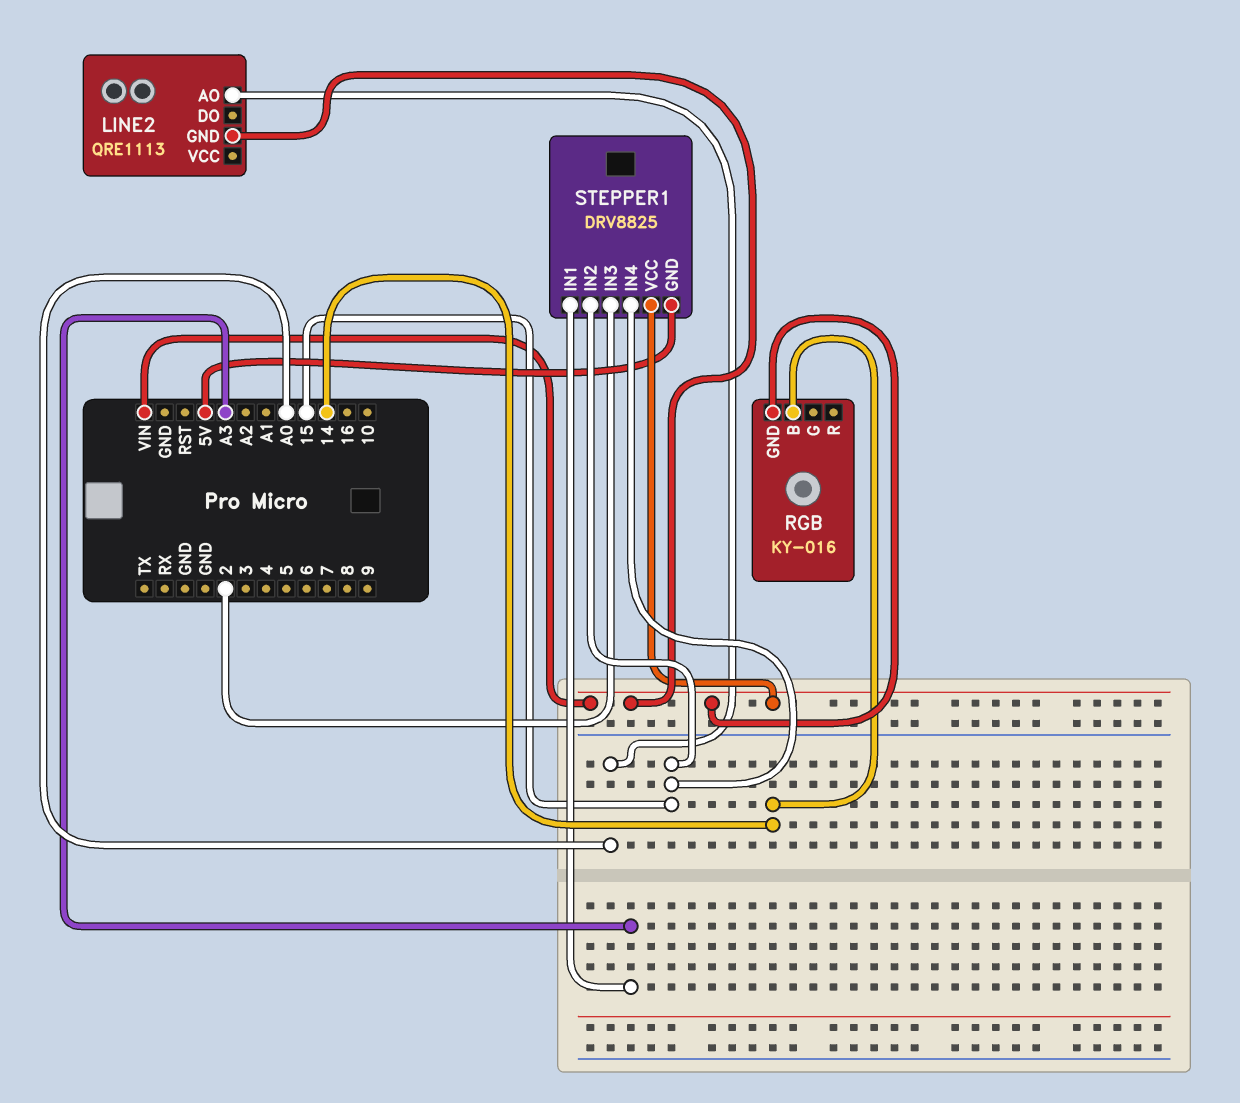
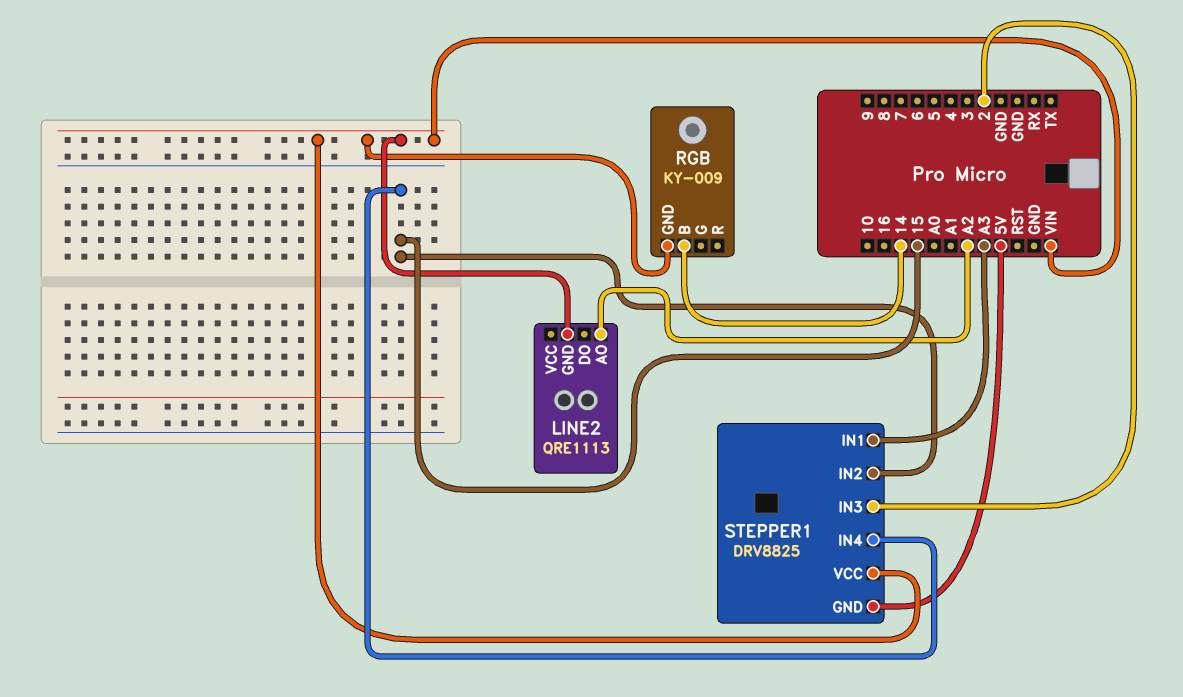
LINE2 pin AO: A0 -> A2
RGB: KY-016 -> KY-009

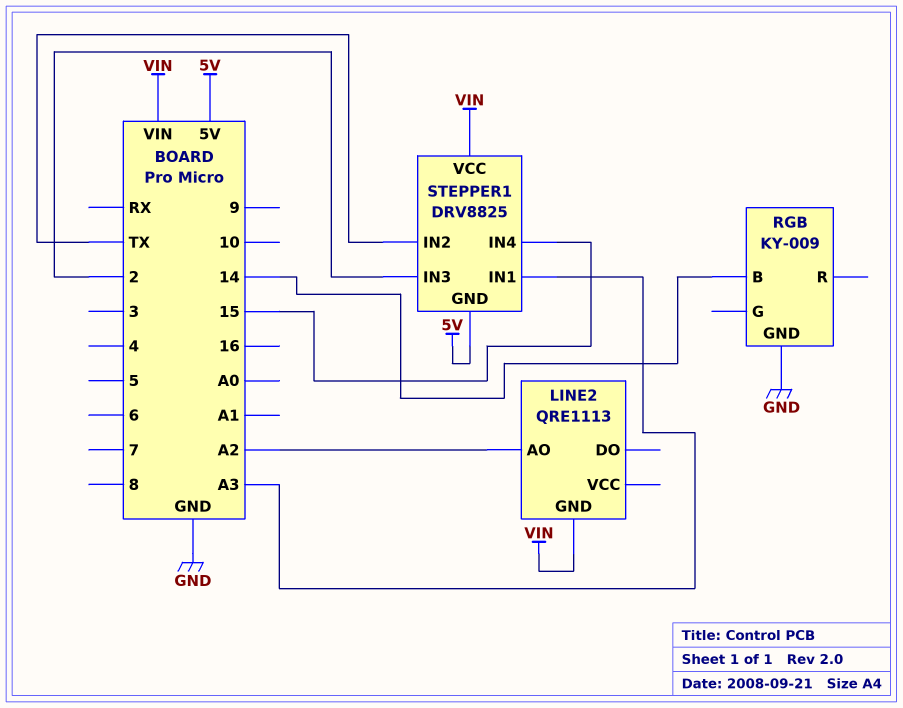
RGB pin GND: VIN -> GND
STEPPER1 pin IN2: 15 -> TX

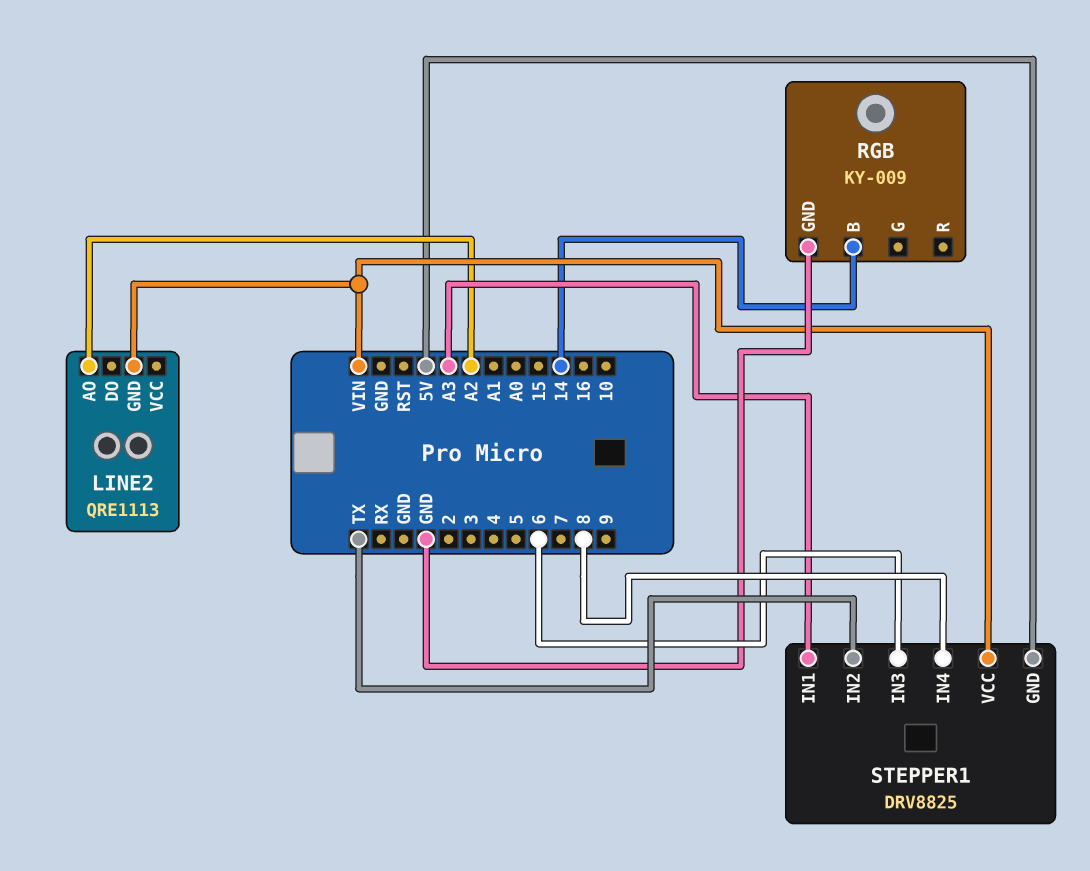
STEPPER1 pin IN3: 2 -> 6
STEPPER1 pin IN4: 15 -> 8

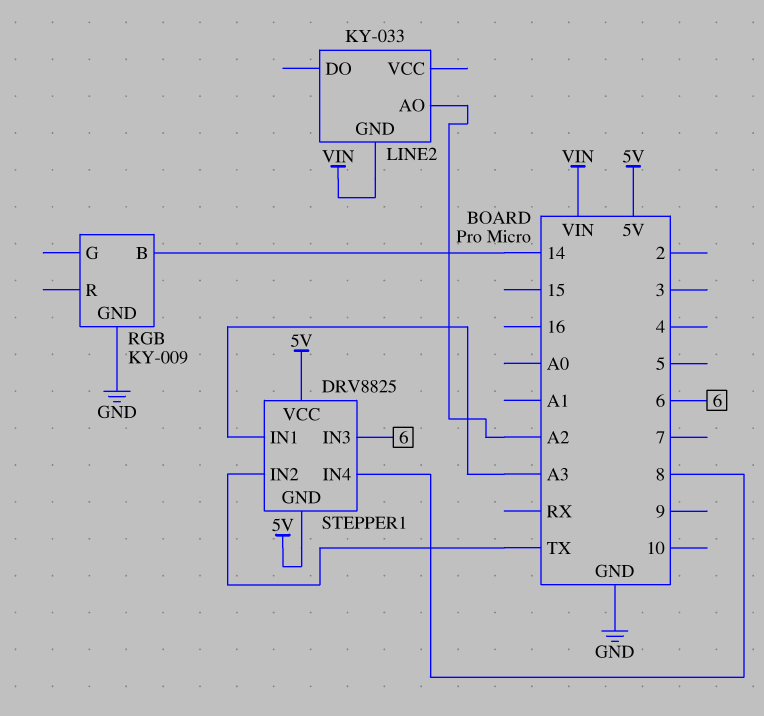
LINE2: QRE1113 -> KY-033
STEPPER1 pin VCC: VIN -> 5V

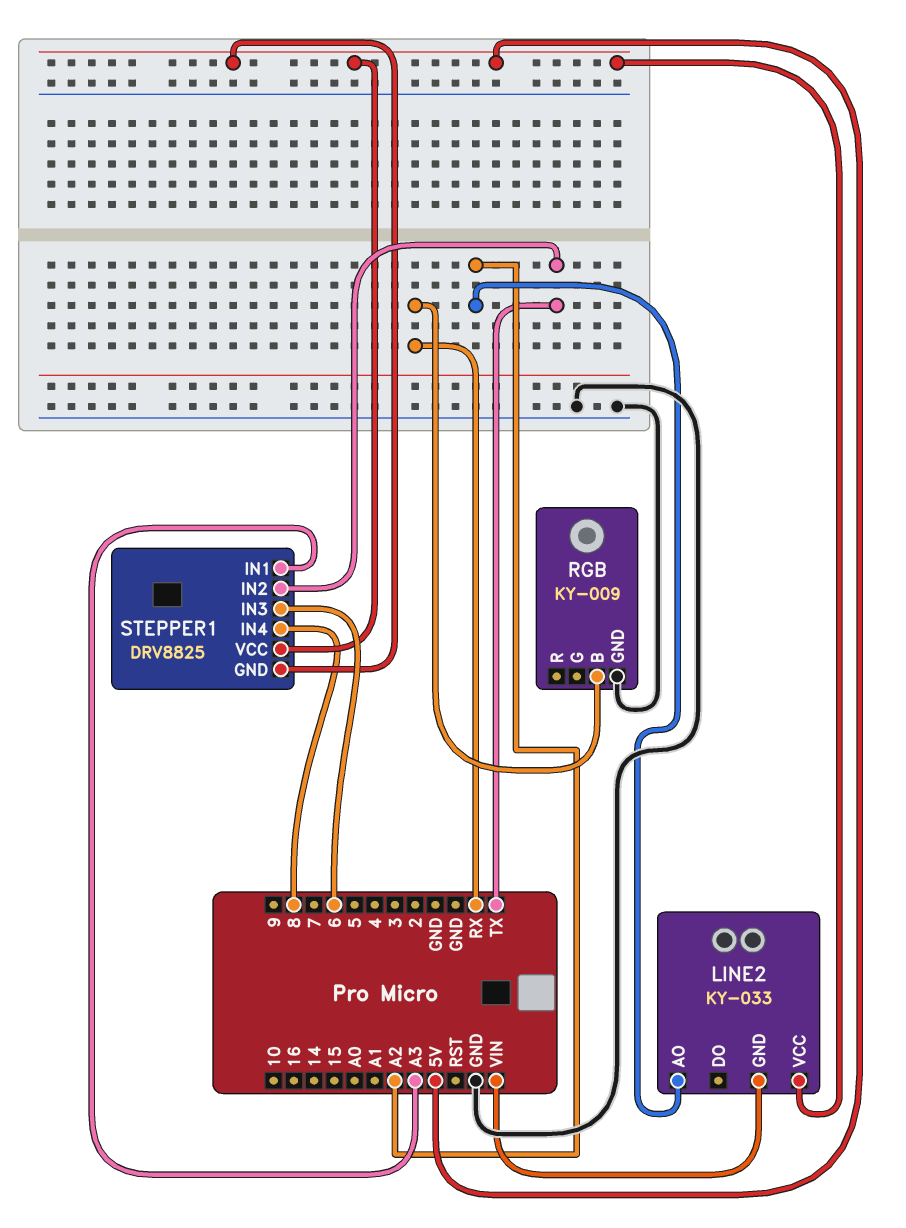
LINE2 pin VCC: none -> 5V
RGB pin B: 14 -> RX

